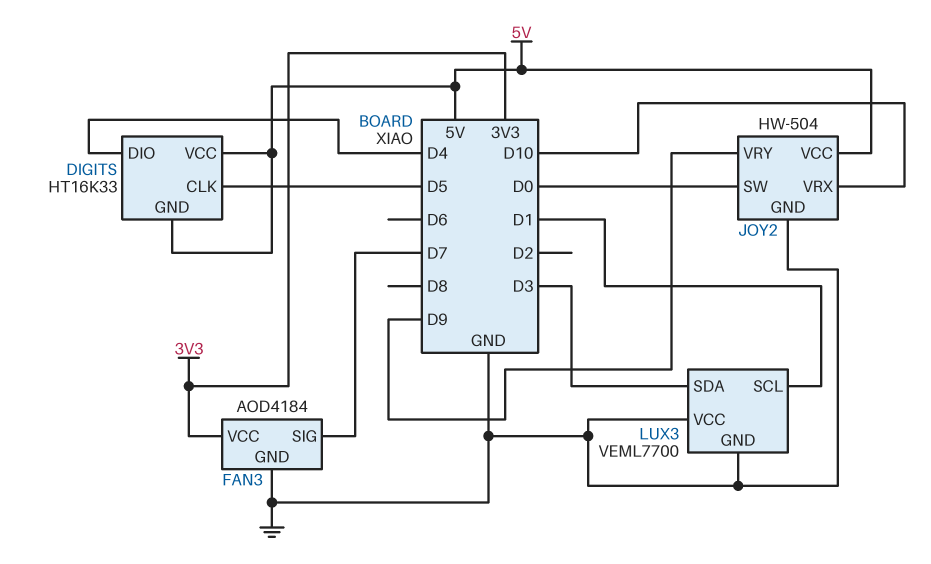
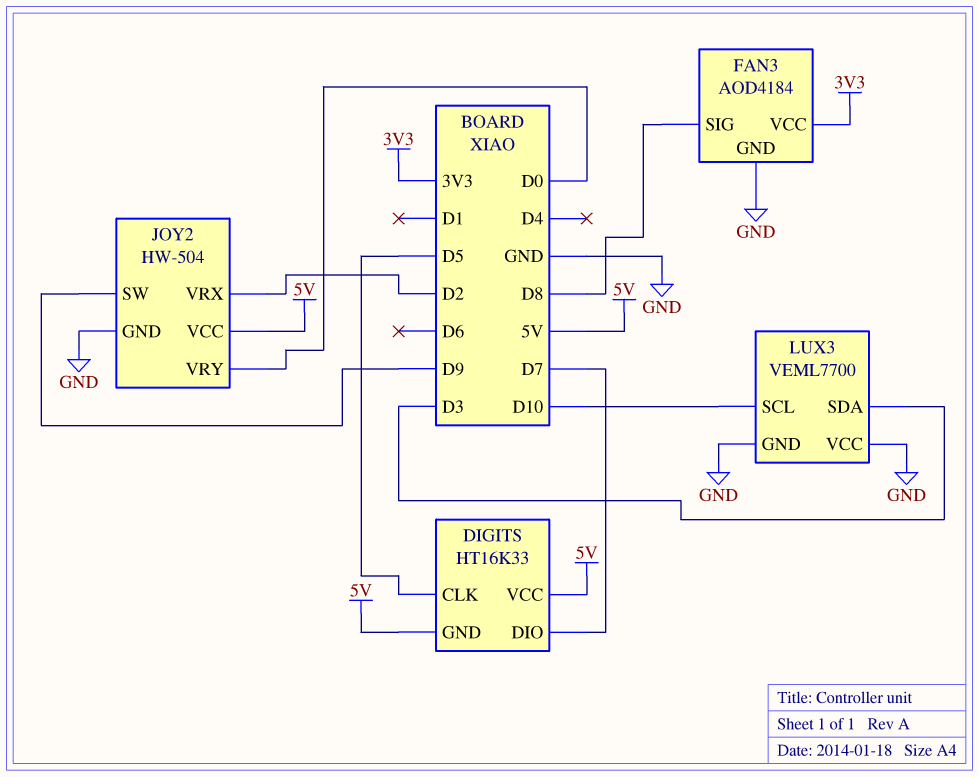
DIGITS pin DIO: D4 -> D7
FAN3 pin SIG: D7 -> D8
JOY2 pin SW: D0 -> D9
JOY2 pin VRX: D10 -> D2
JOY2 pin VRY: D9 -> D0
LUX3 pin SCL: D1 -> D10

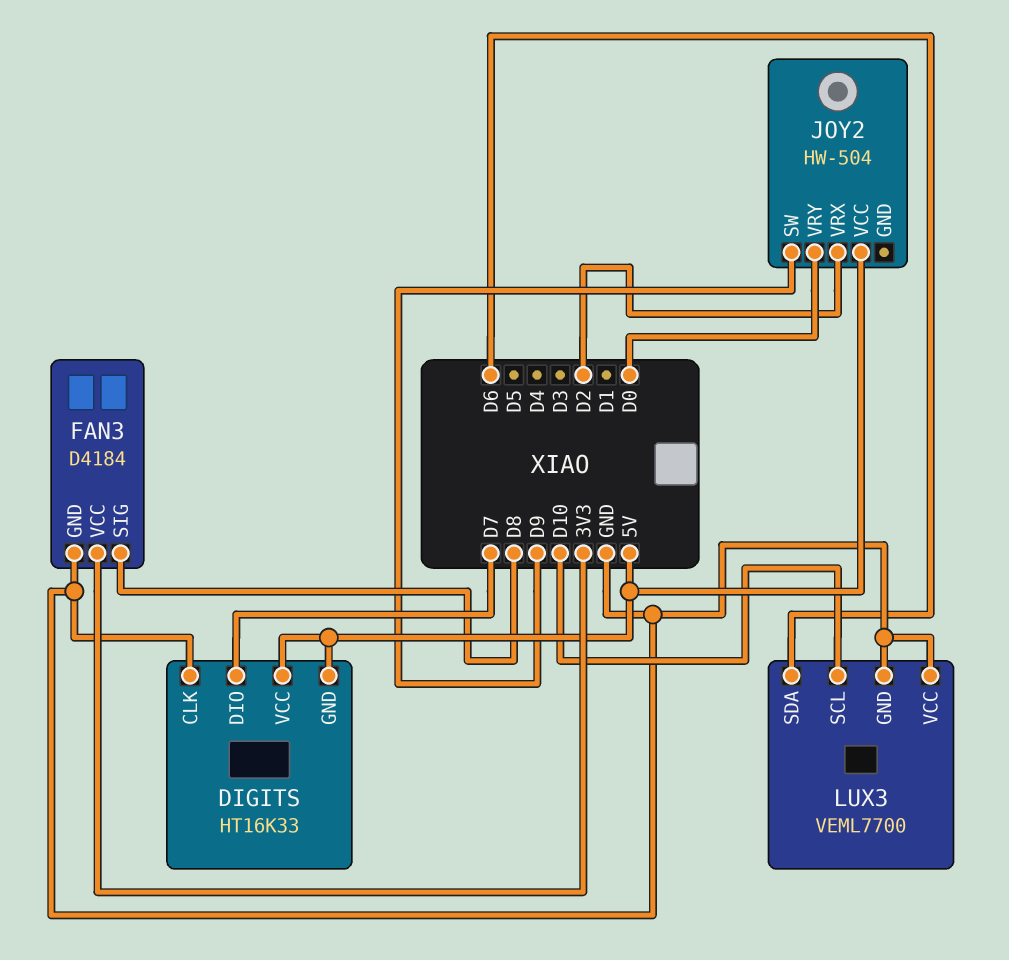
DIGITS pin CLK: D5 -> GND
FAN3: AOD4184 -> D4184
JOY2 pin GND: GND -> none
LUX3 pin SDA: D3 -> D6

